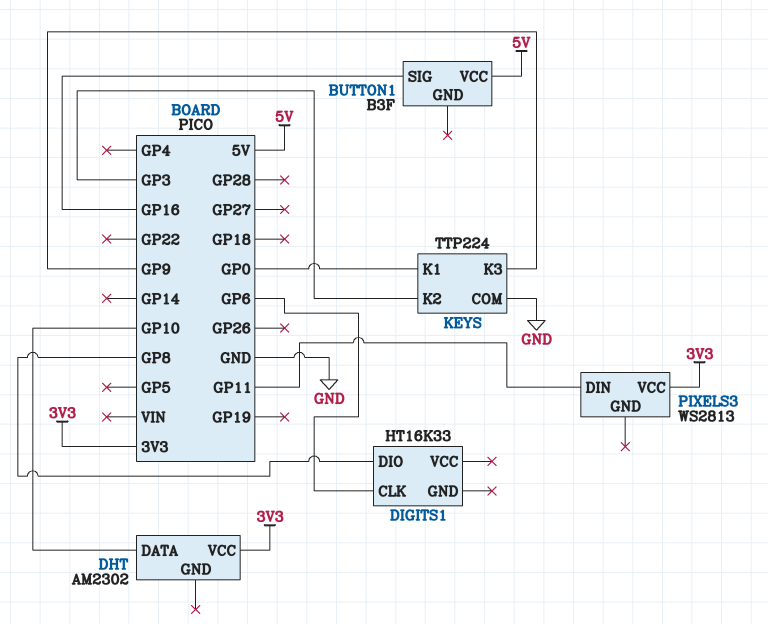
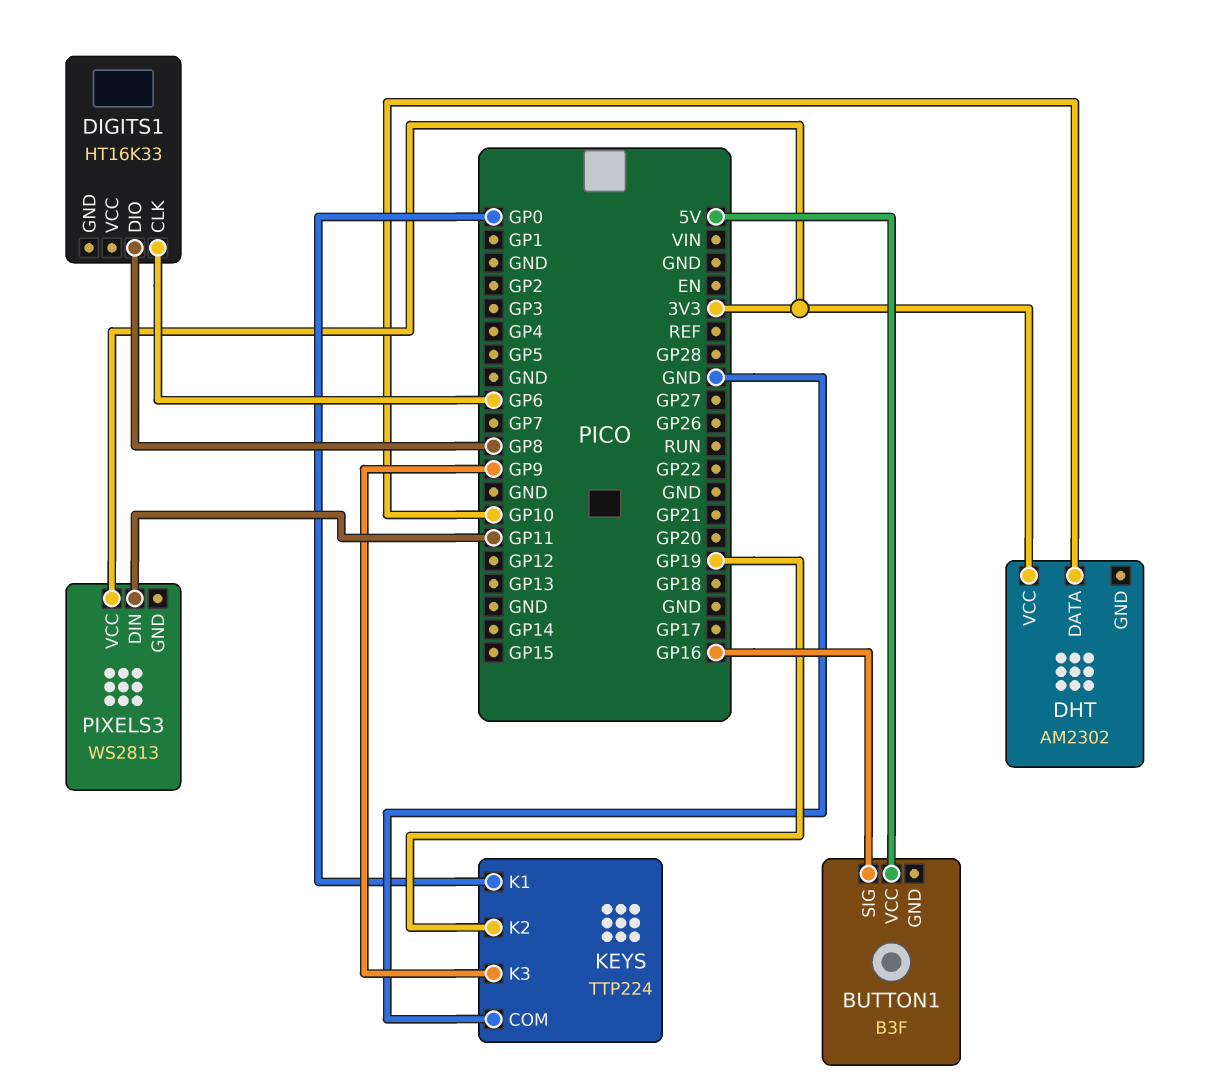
KEYS pin K2: GP3 -> GP19

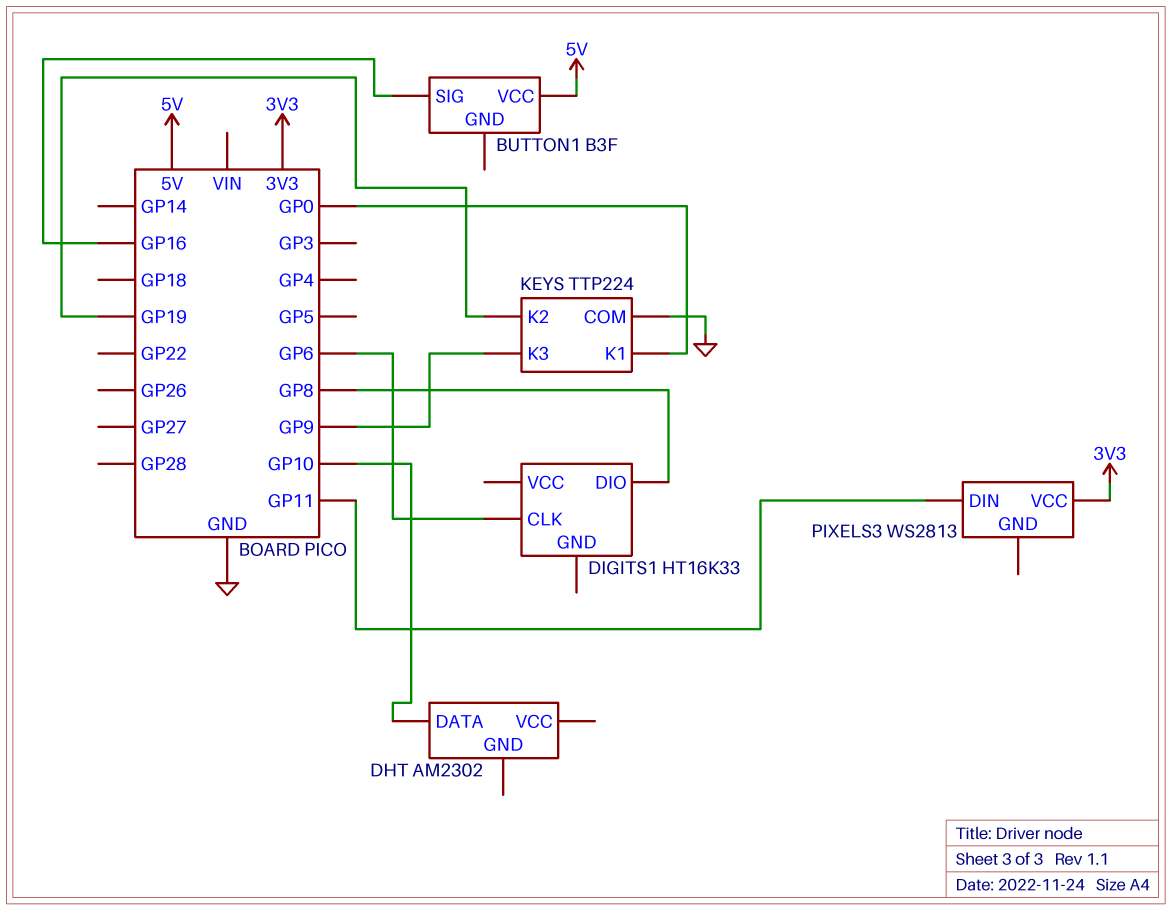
DHT pin VCC: 3V3 -> none

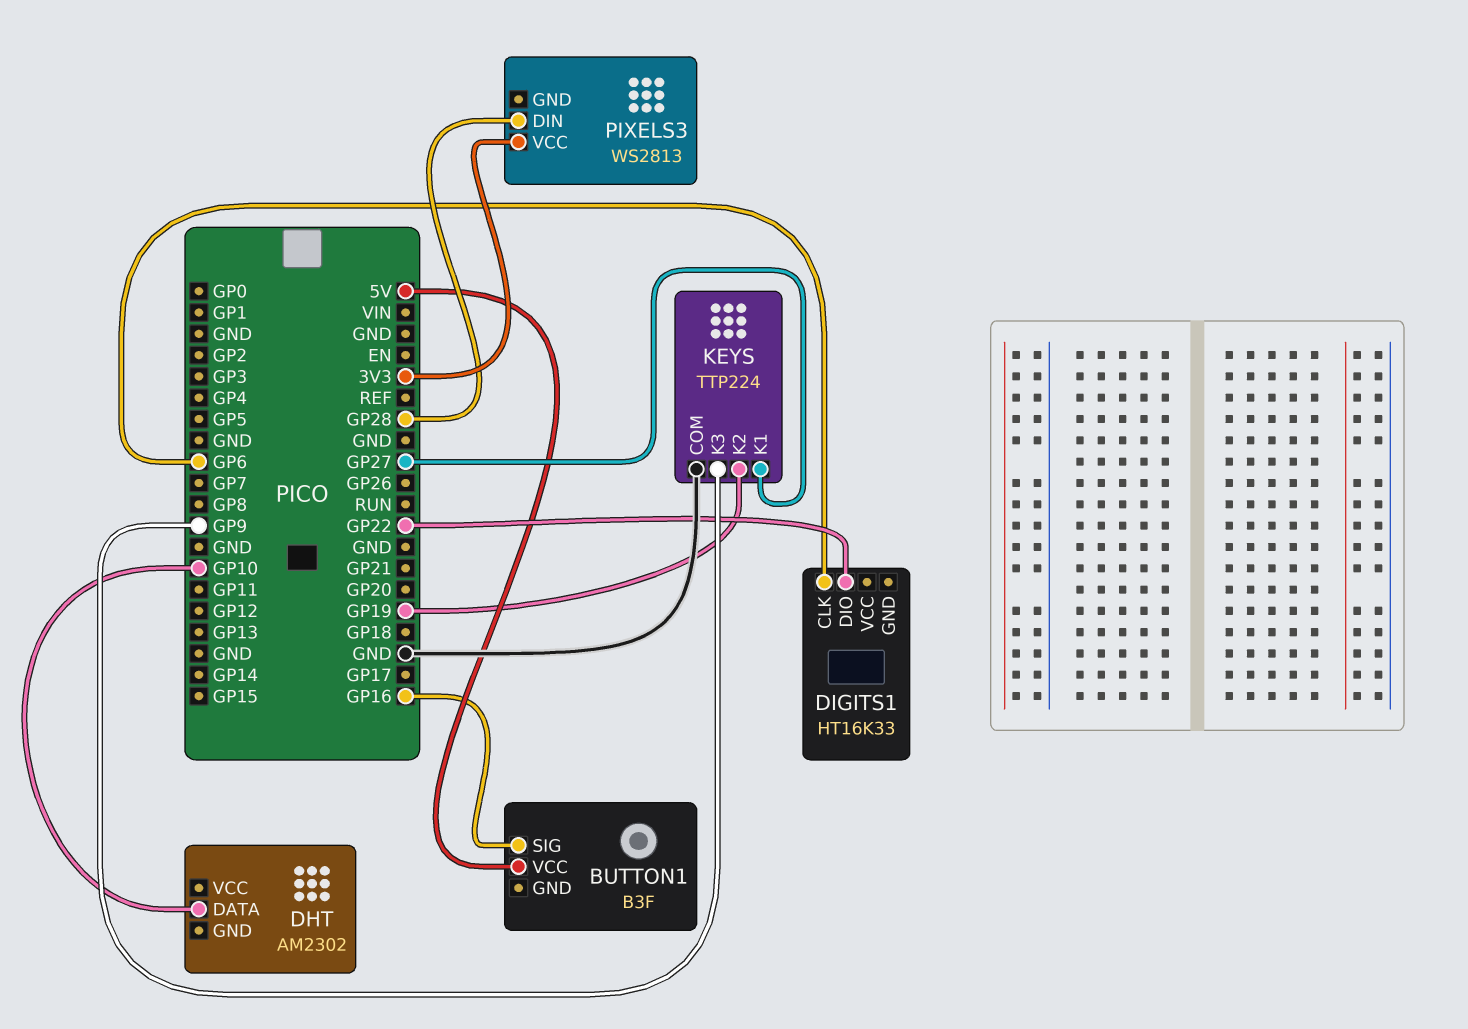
DIGITS1 pin DIO: GP8 -> GP22
KEYS pin K1: GP0 -> GP27
PIXELS3 pin DIN: GP11 -> GP28

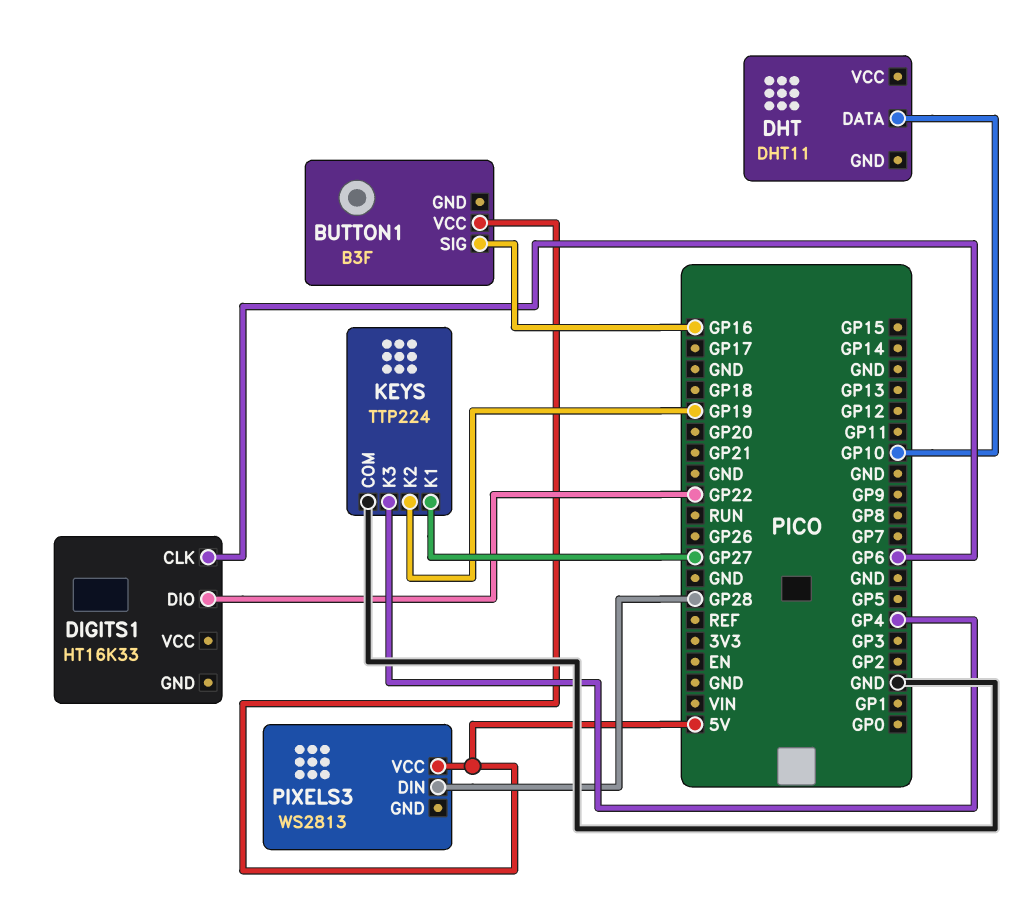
DHT: AM2302 -> DHT11
KEYS pin K3: GP9 -> GP4
PIXELS3 pin VCC: 3V3 -> 5V

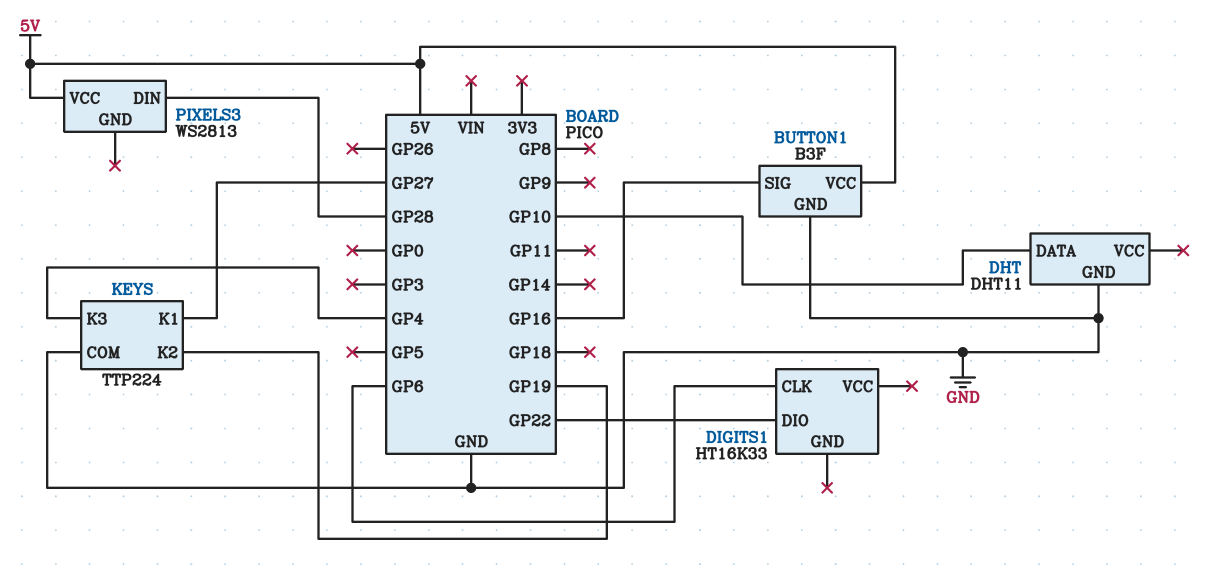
BUTTON1 pin GND: none -> GND
DHT pin GND: none -> GND

